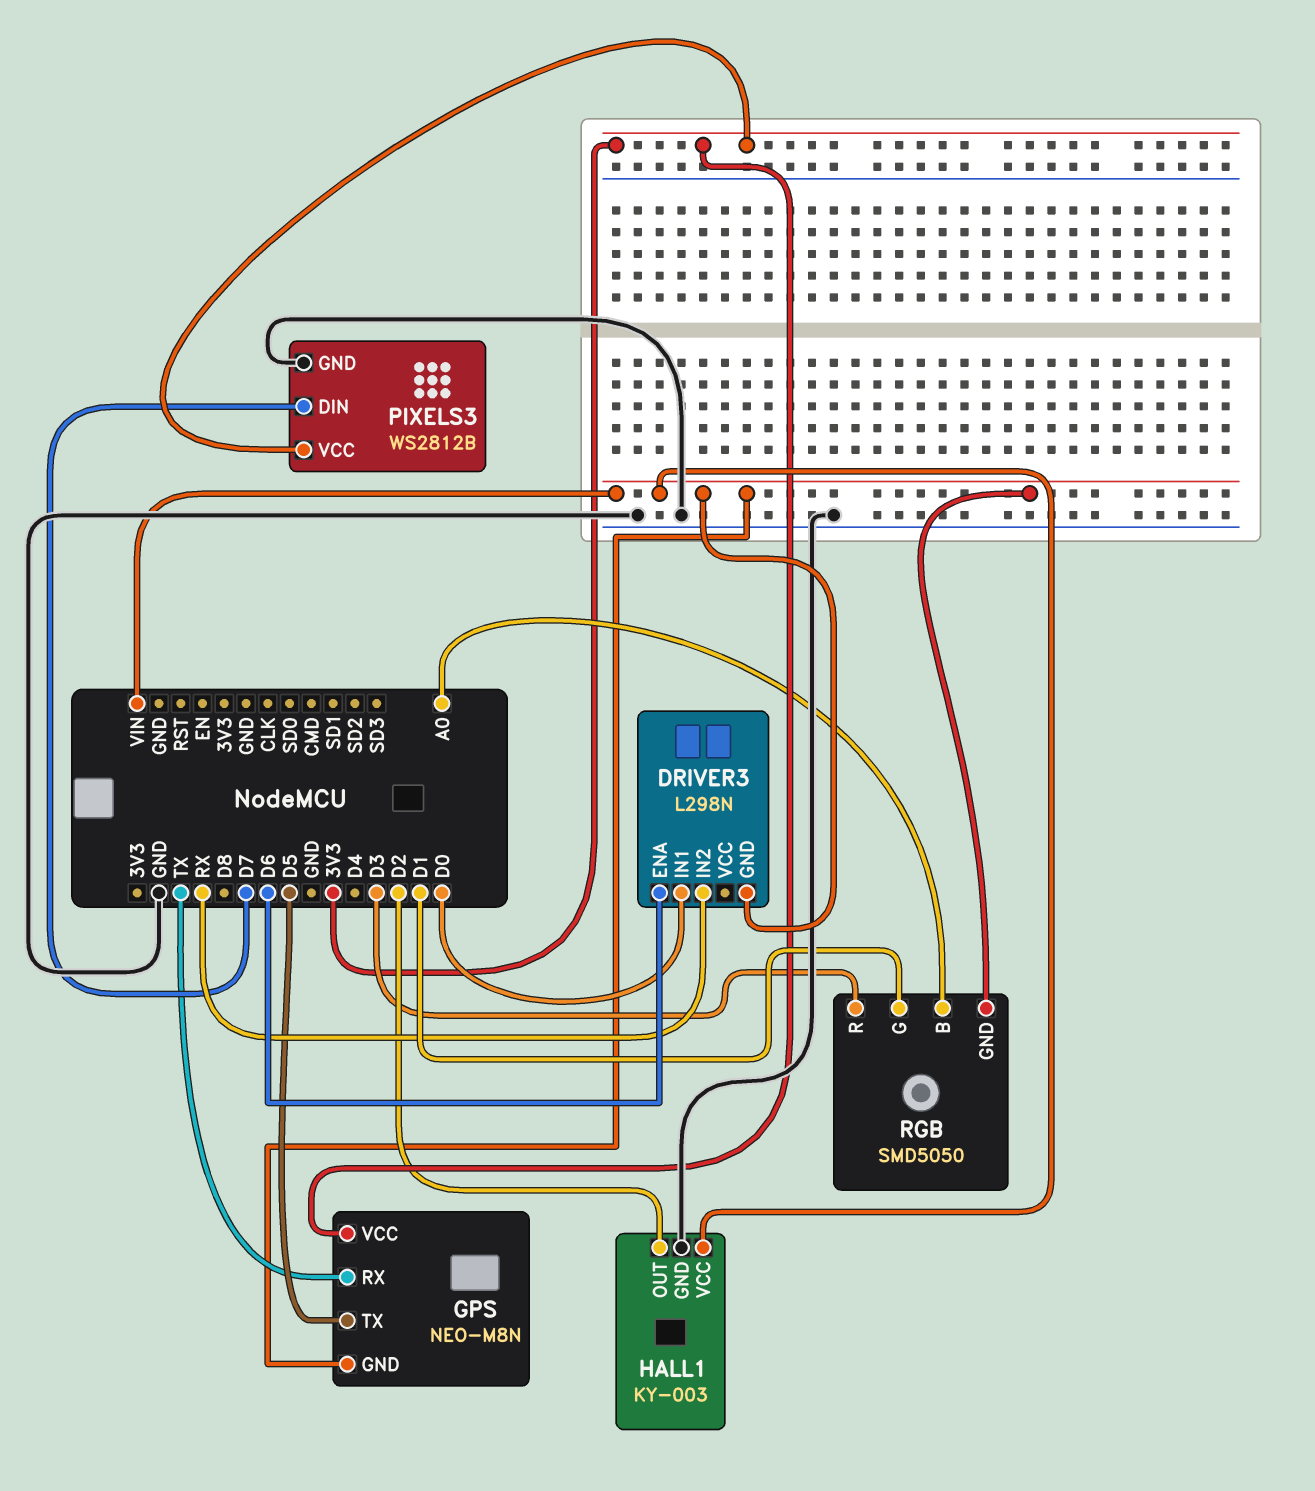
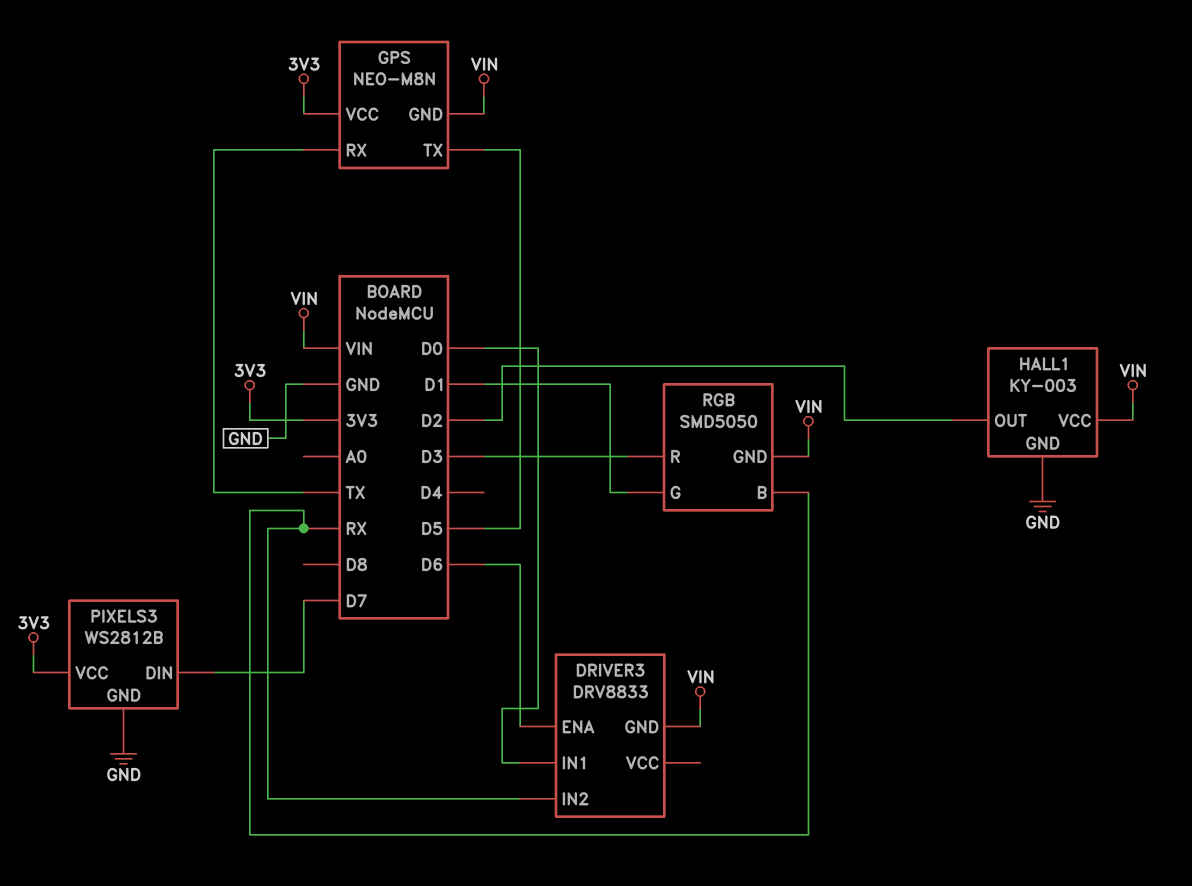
DRIVER3: L298N -> DRV8833
RGB pin B: A0 -> RX

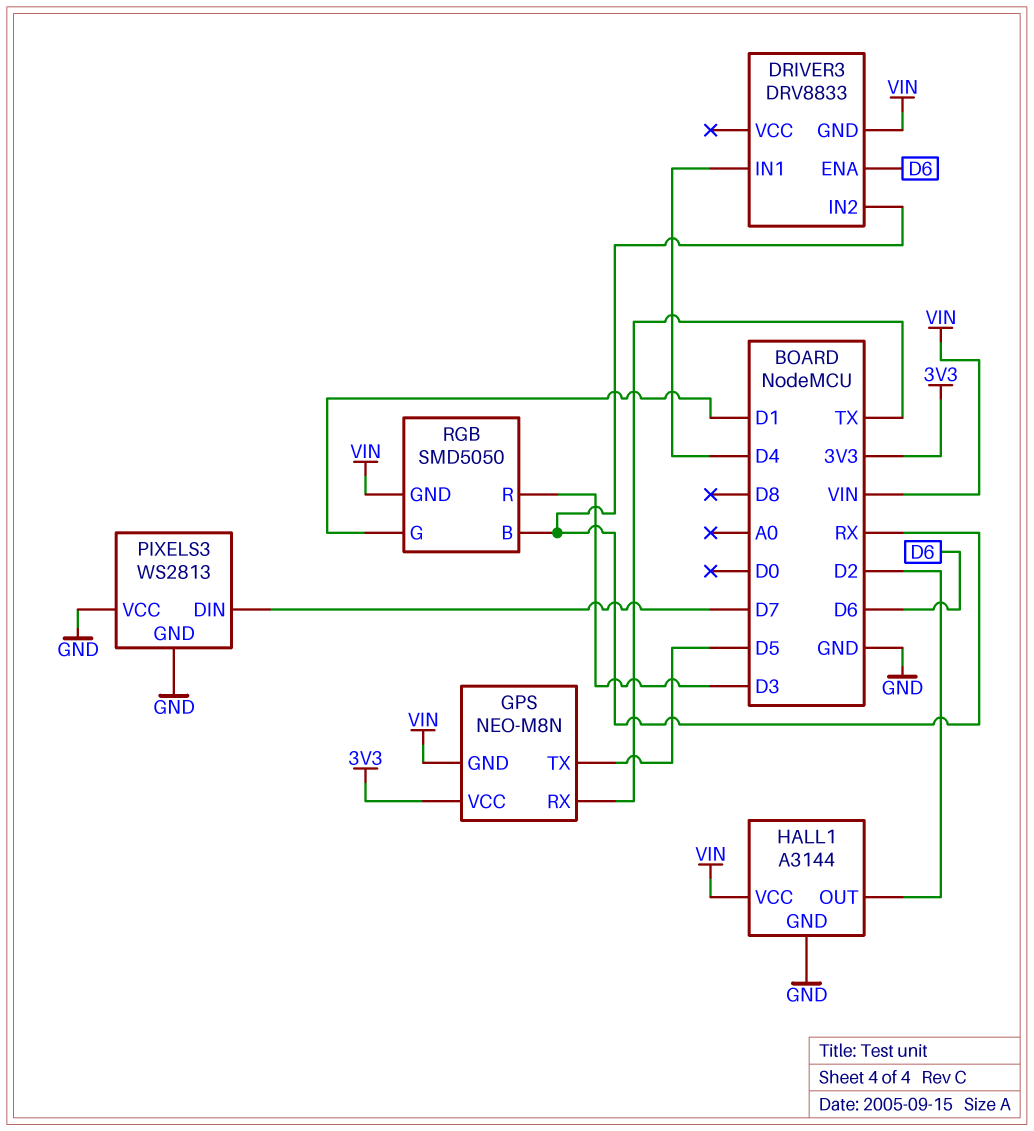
DRIVER3 pin IN1: D0 -> D4
HALL1: KY-003 -> A3144
PIXELS3: WS2812B -> WS2813
PIXELS3 pin VCC: 3V3 -> GND

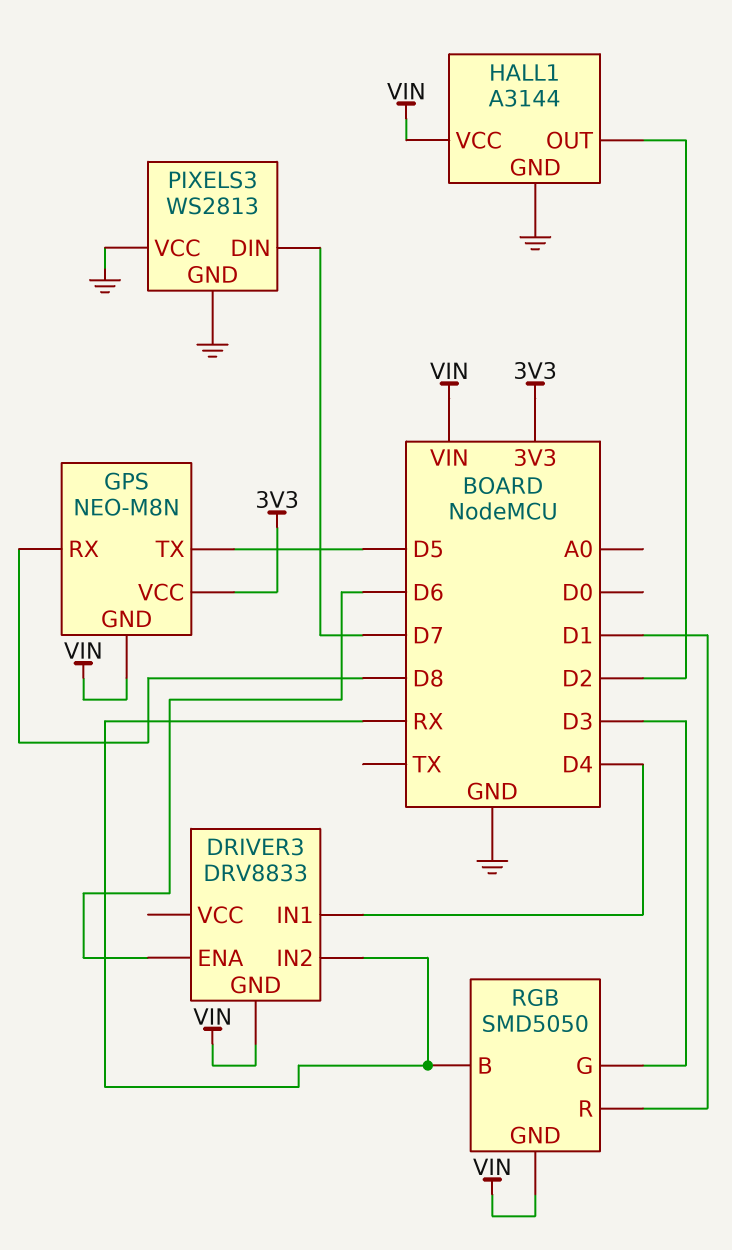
GPS pin RX: TX -> D8
RGB pin G: D1 -> D3
RGB pin R: D3 -> D1

